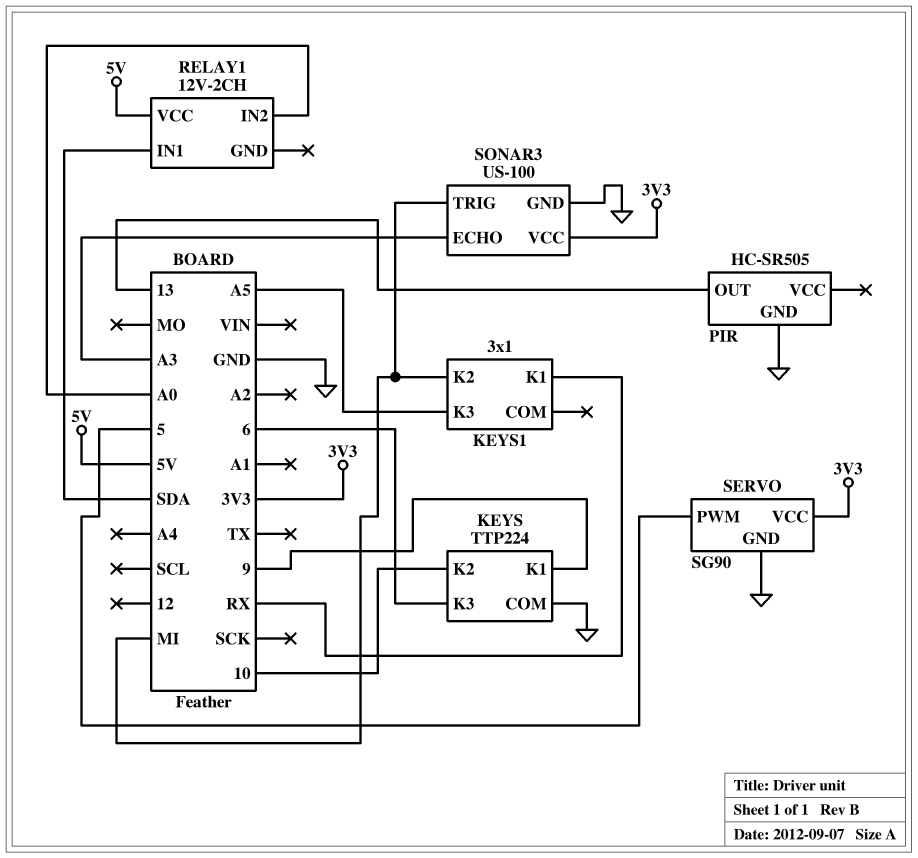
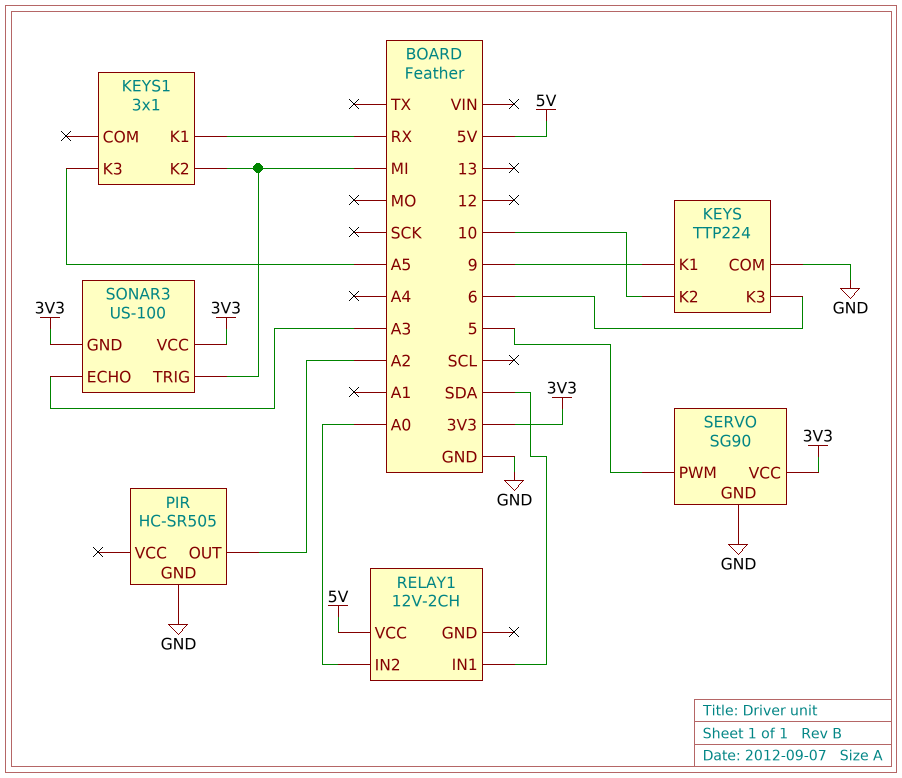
PIR pin OUT: 13 -> A2
SONAR3 pin GND: GND -> 3V3

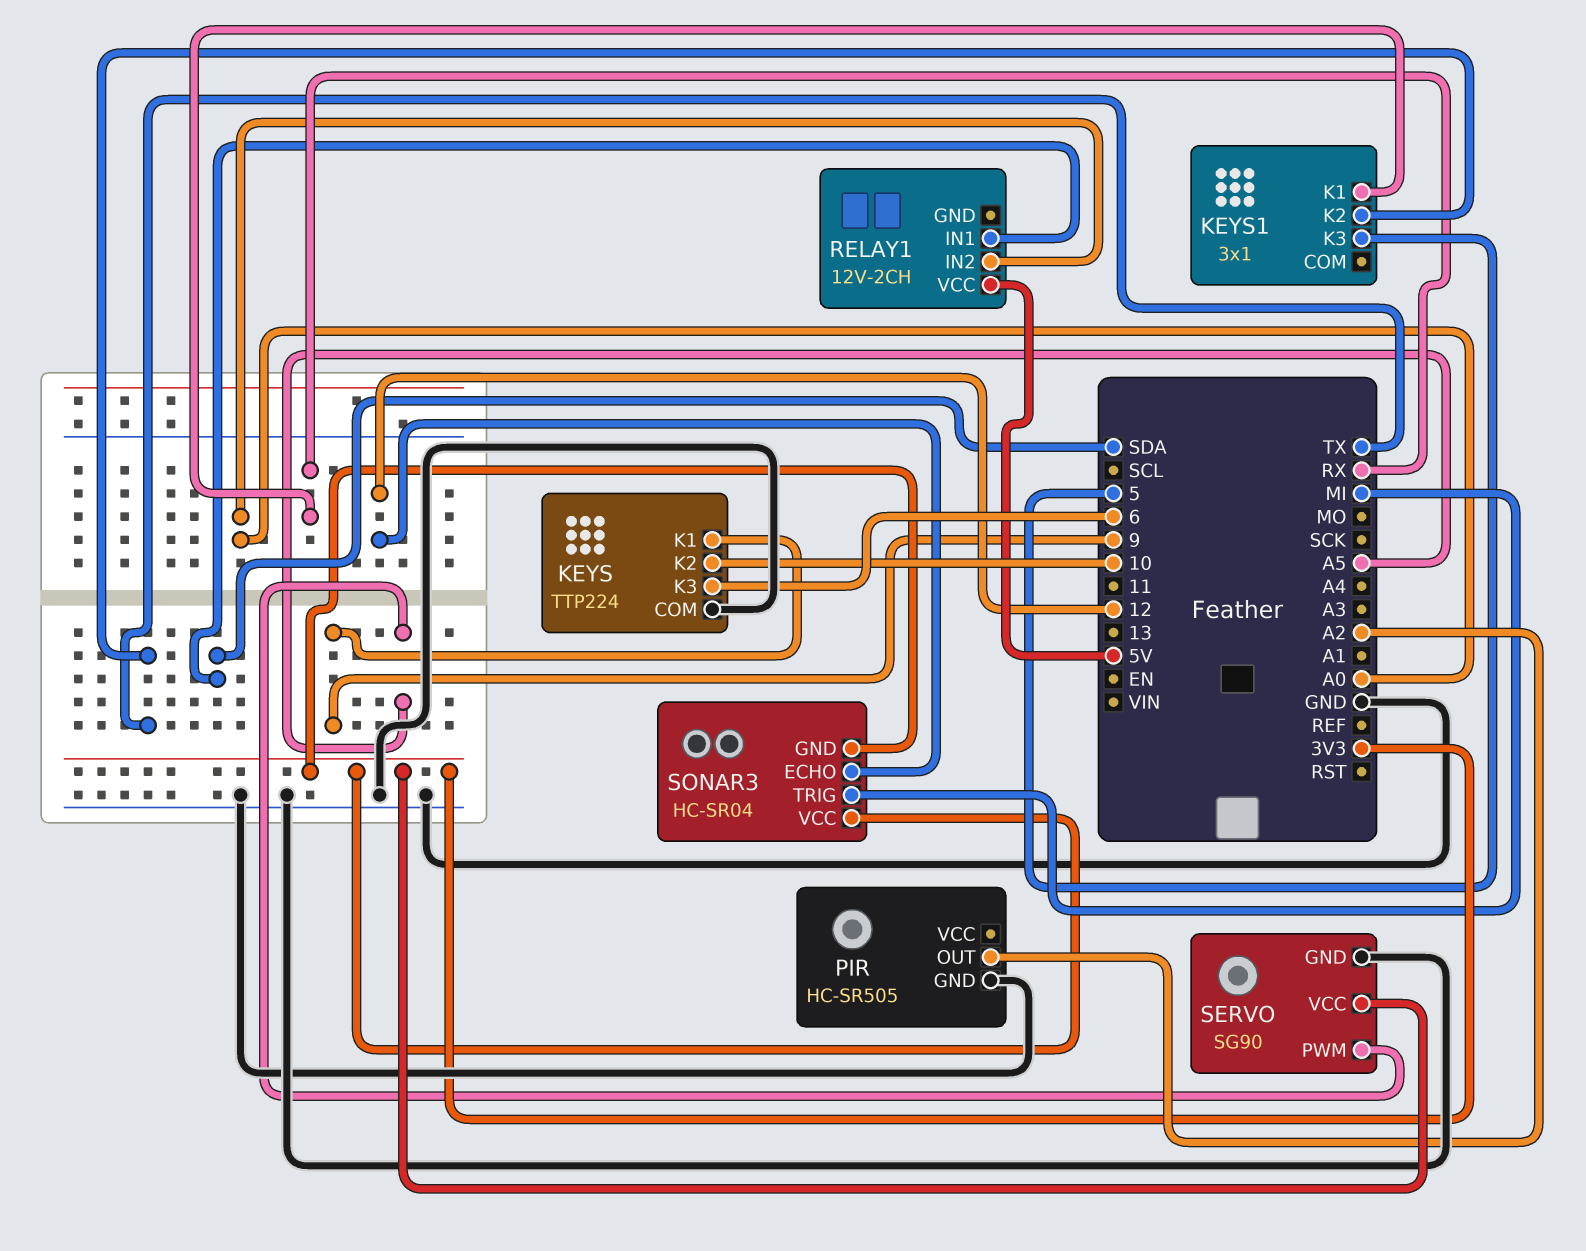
KEYS1 pin K2: MI -> TX
KEYS1 pin K3: A5 -> 5
SERVO pin PWM: 5 -> A5
SONAR3: US-100 -> HC-SR04
SONAR3 pin ECHO: A3 -> 12

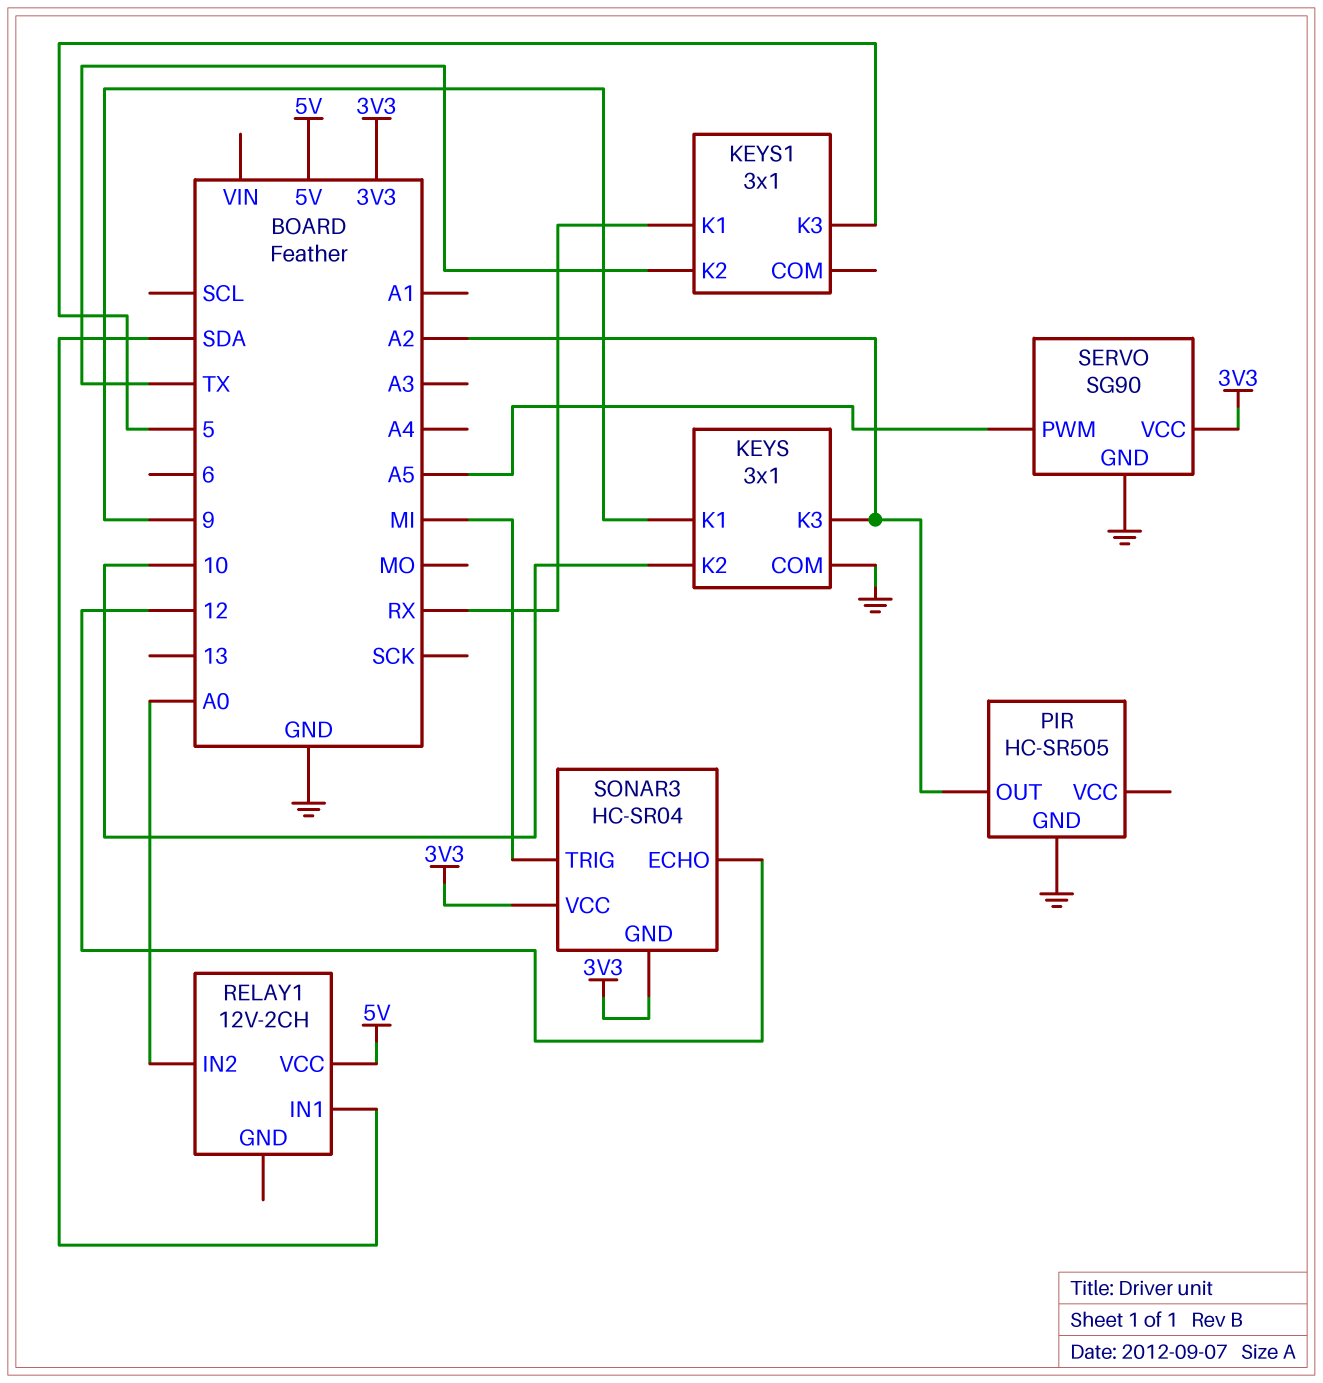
KEYS: TTP224 -> 3x1
KEYS pin K3: 6 -> A2

